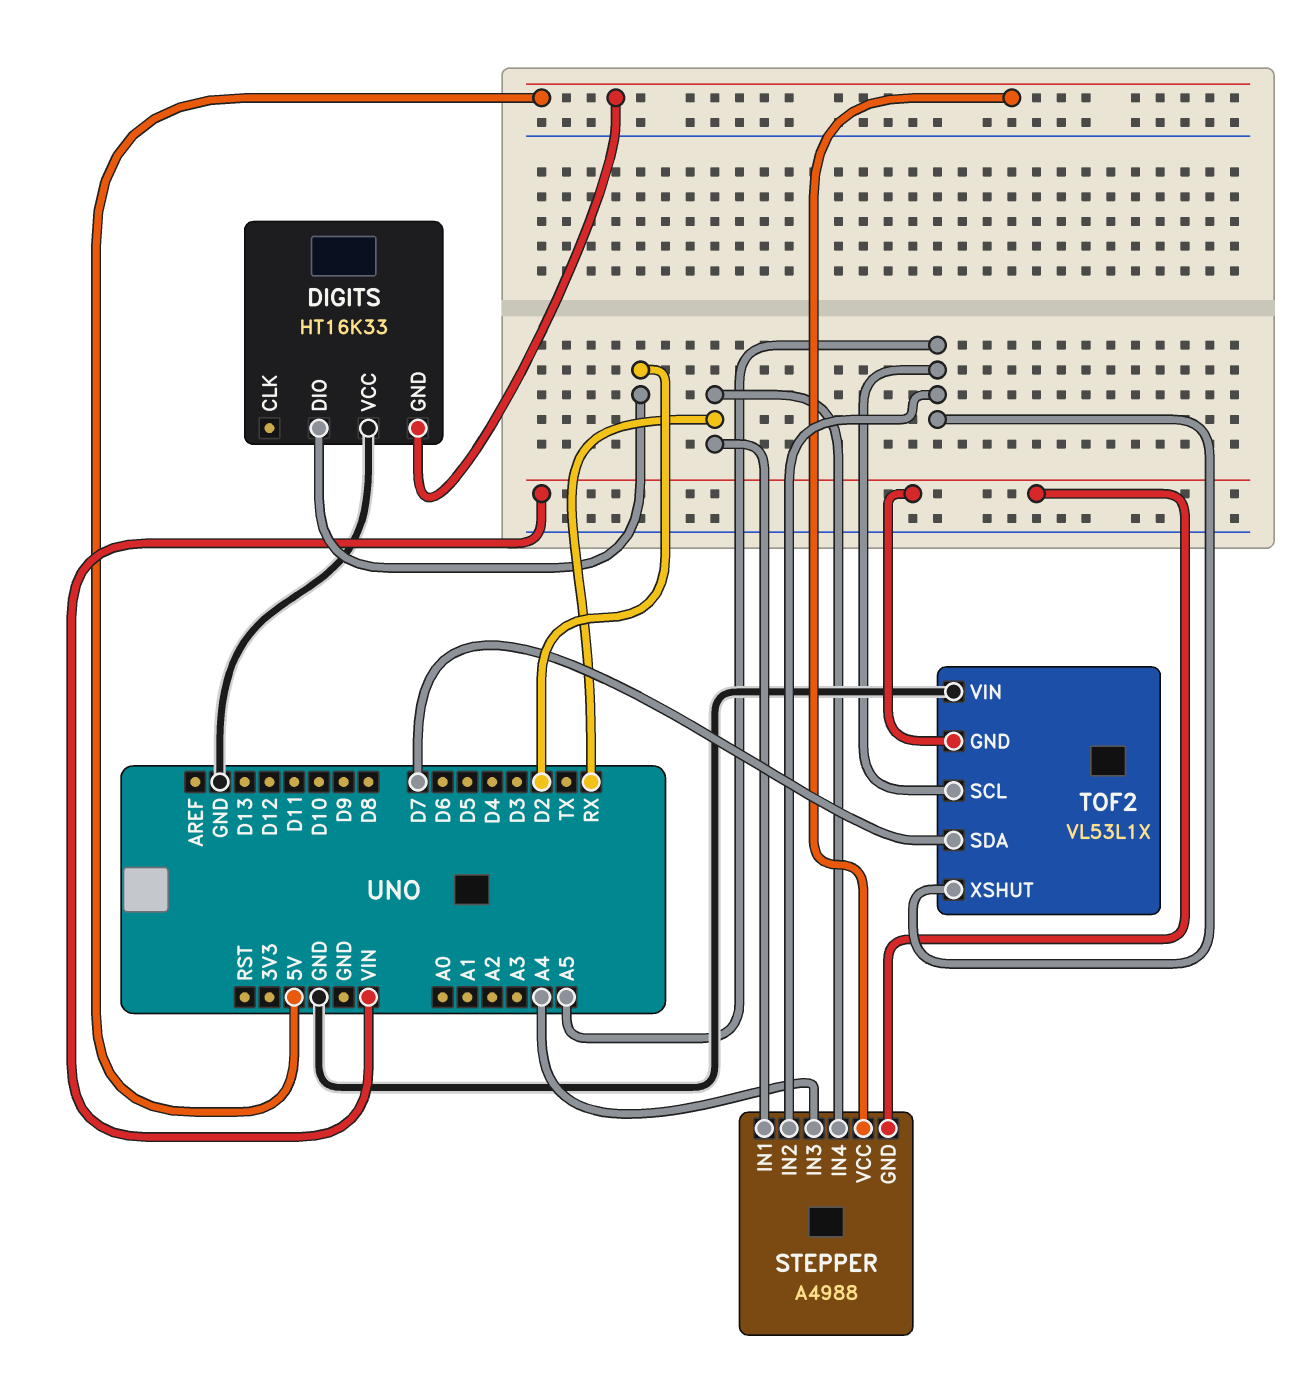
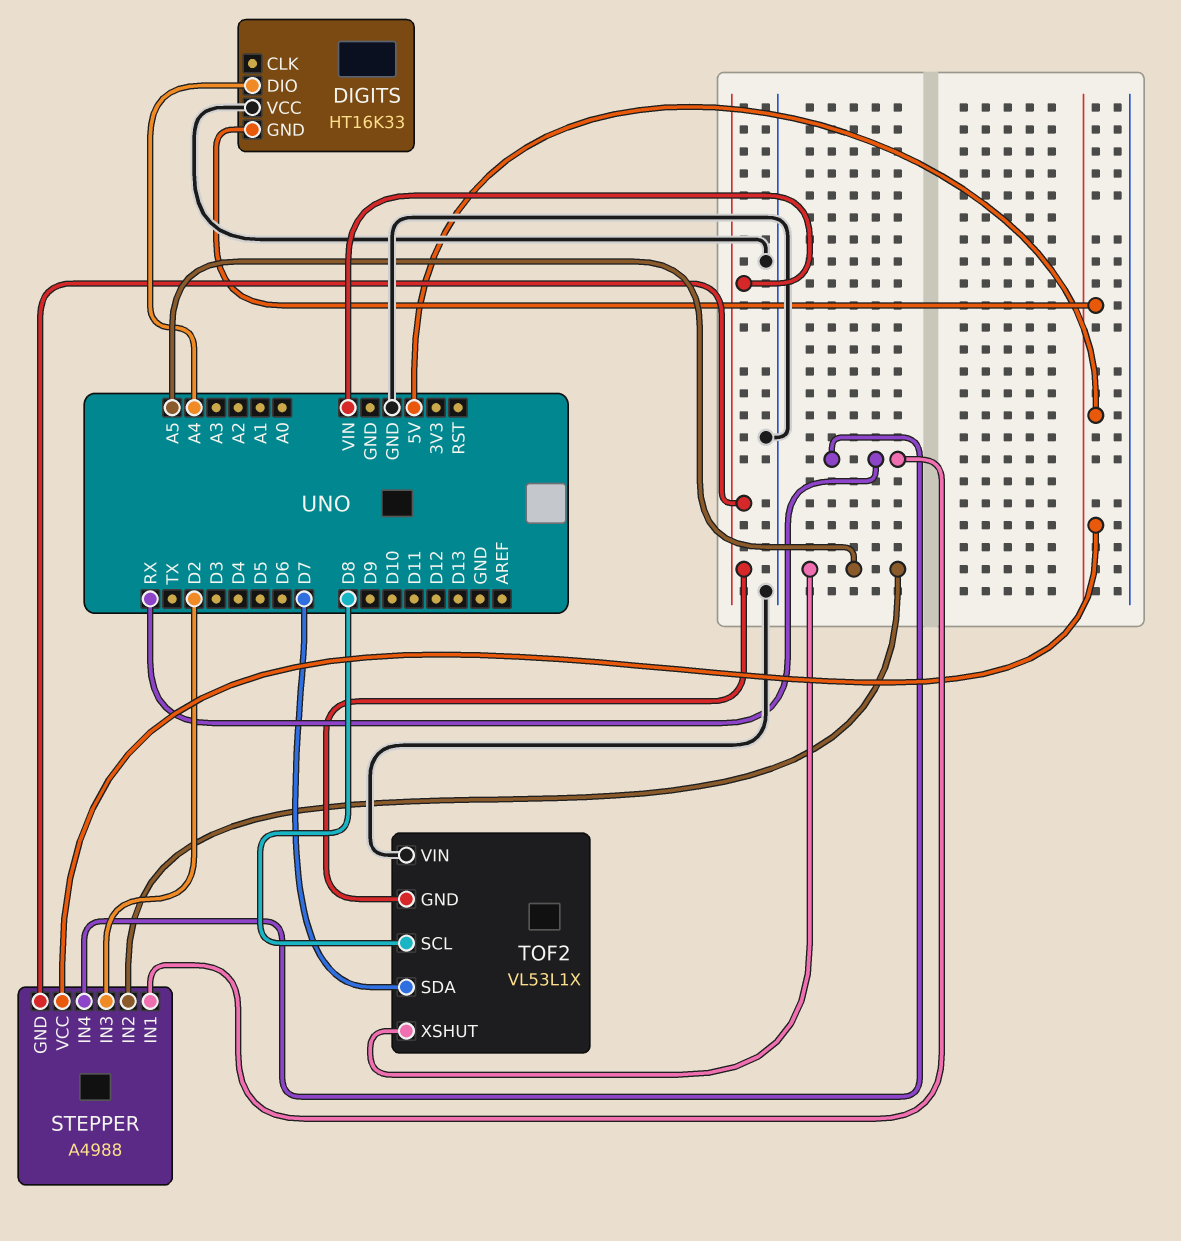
DIGITS pin DIO: D2 -> A4
STEPPER pin IN3: A4 -> D2
TOF2 pin SCL: A5 -> D8

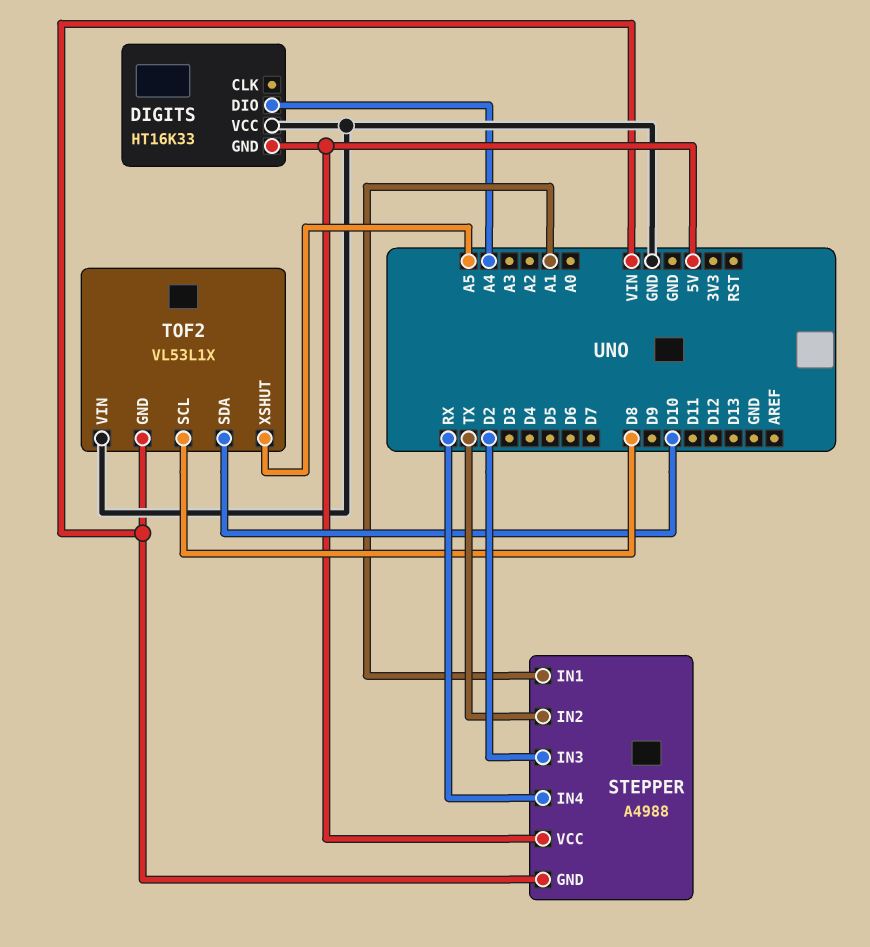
STEPPER pin IN1: RX -> A1
STEPPER pin IN2: A5 -> TX
TOF2 pin SDA: D7 -> D10

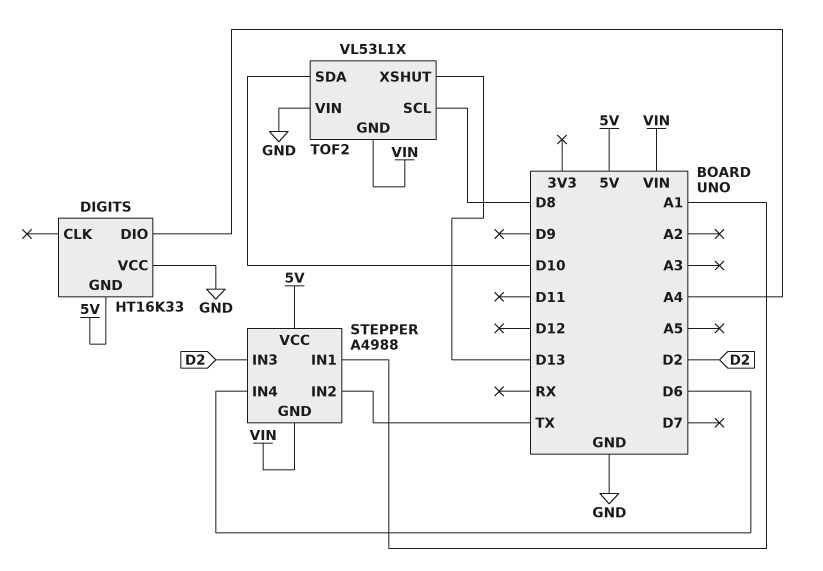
STEPPER pin IN4: RX -> D6
TOF2 pin XSHUT: A5 -> D13

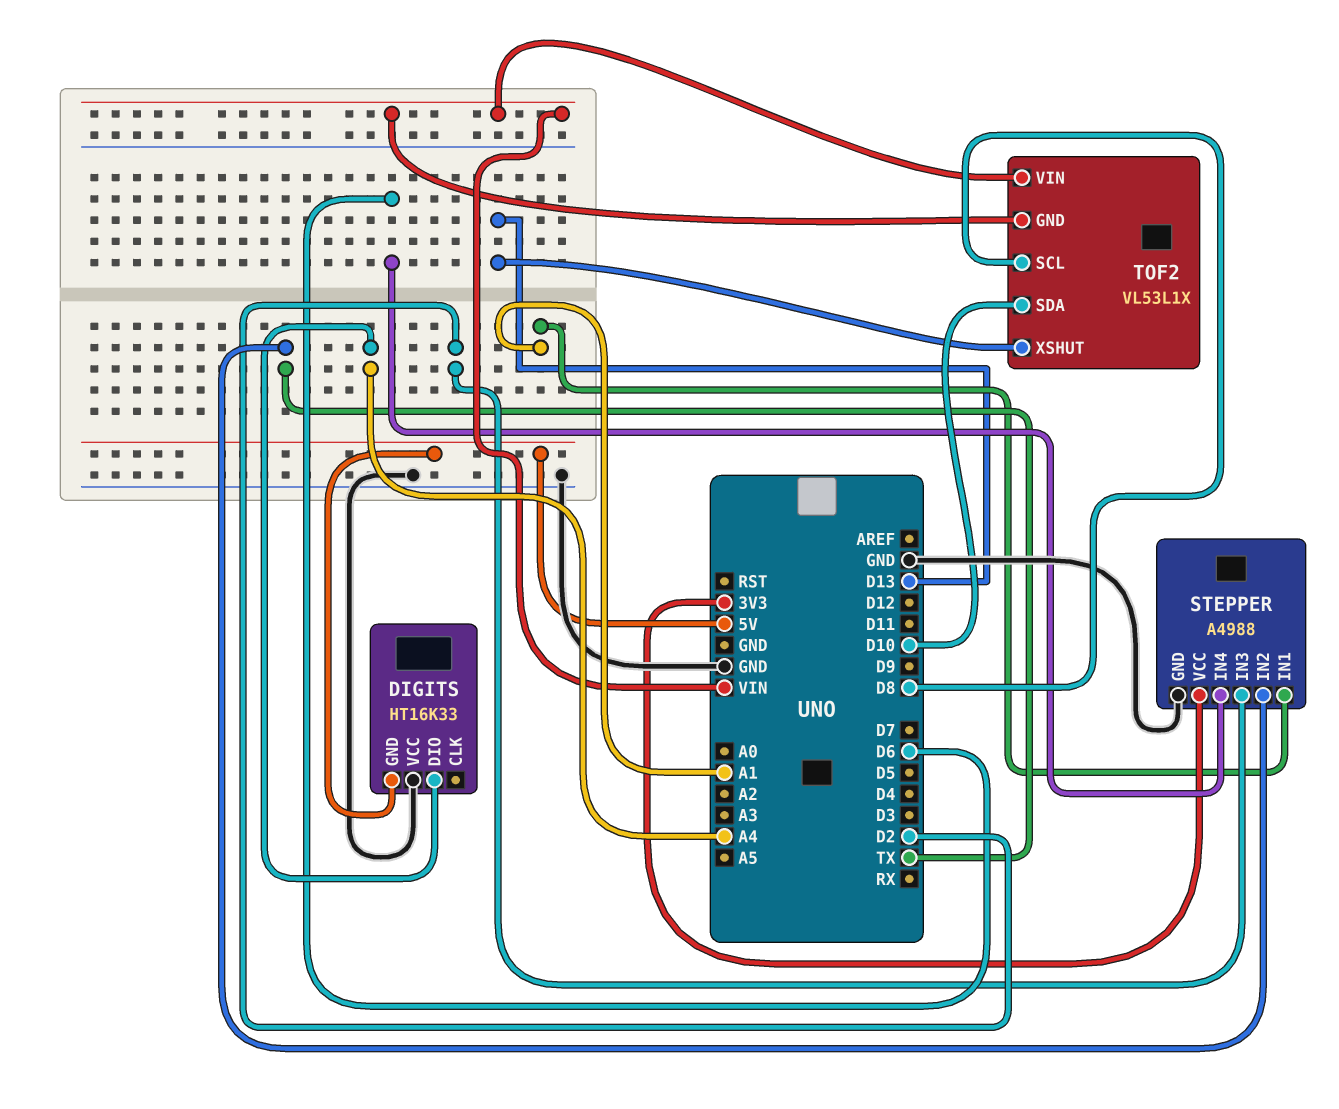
STEPPER pin GND: VIN -> GND
STEPPER pin VCC: 5V -> 3V3
TOF2 pin VIN: GND -> VIN

